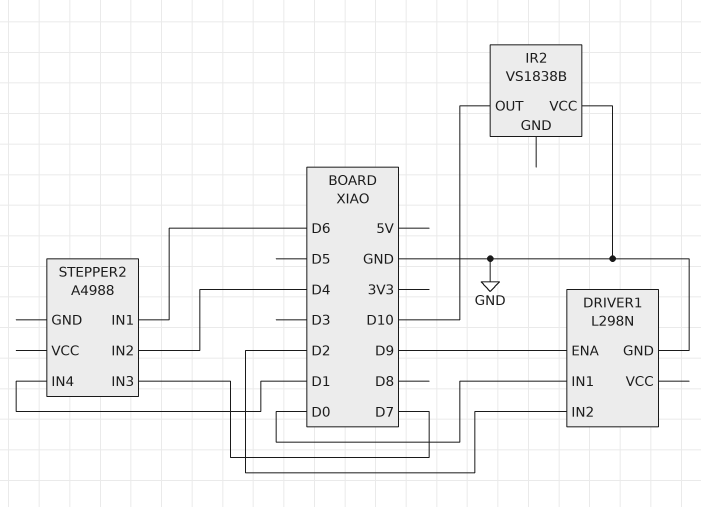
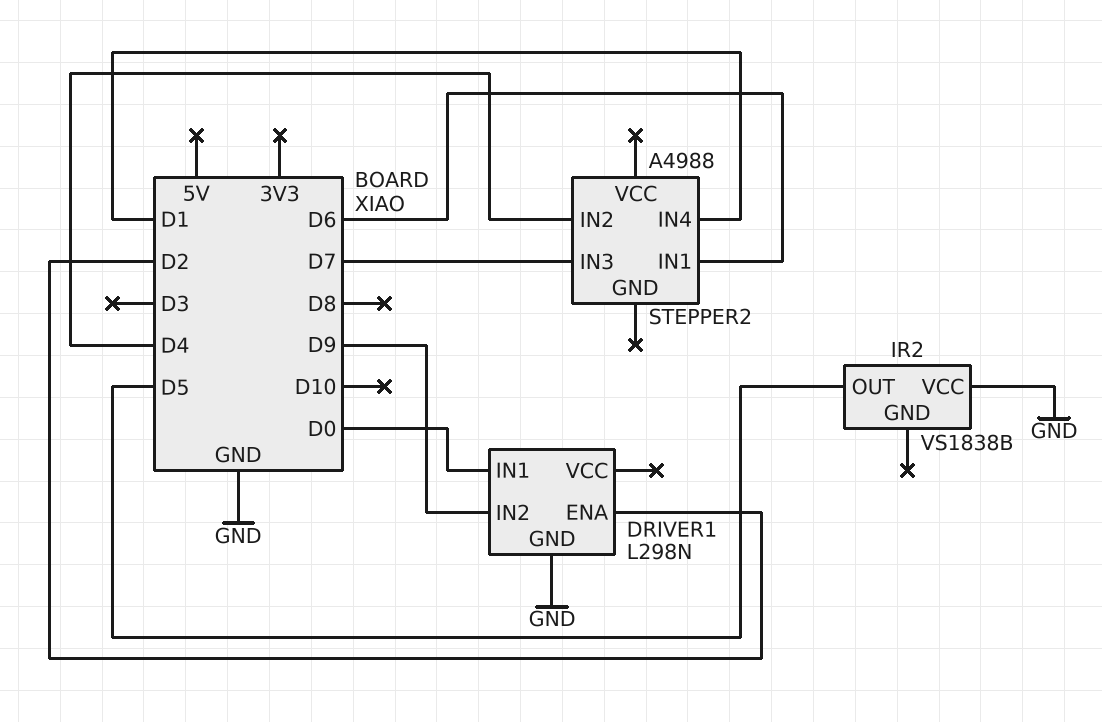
DRIVER1 pin ENA: D9 -> D2
DRIVER1 pin IN2: D2 -> D9
IR2 pin OUT: D10 -> D5

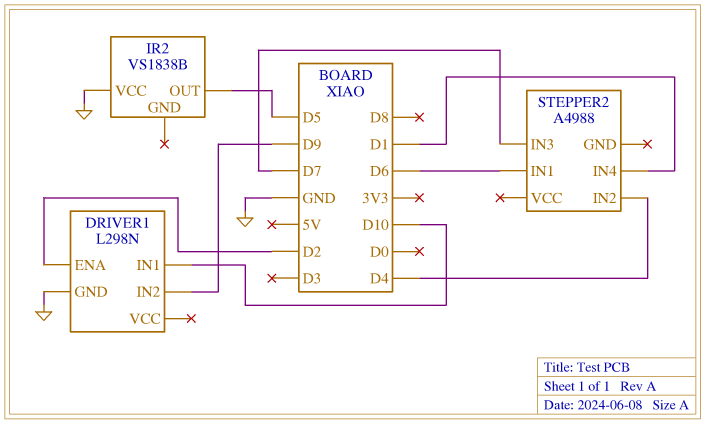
DRIVER1 pin IN1: D0 -> D10

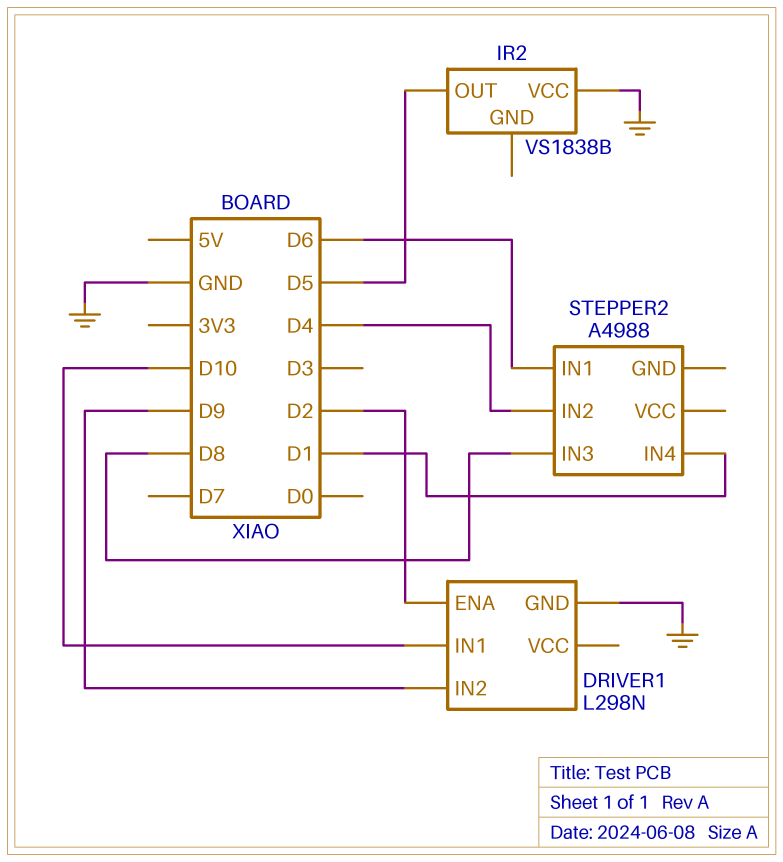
STEPPER2 pin IN3: D7 -> D8

